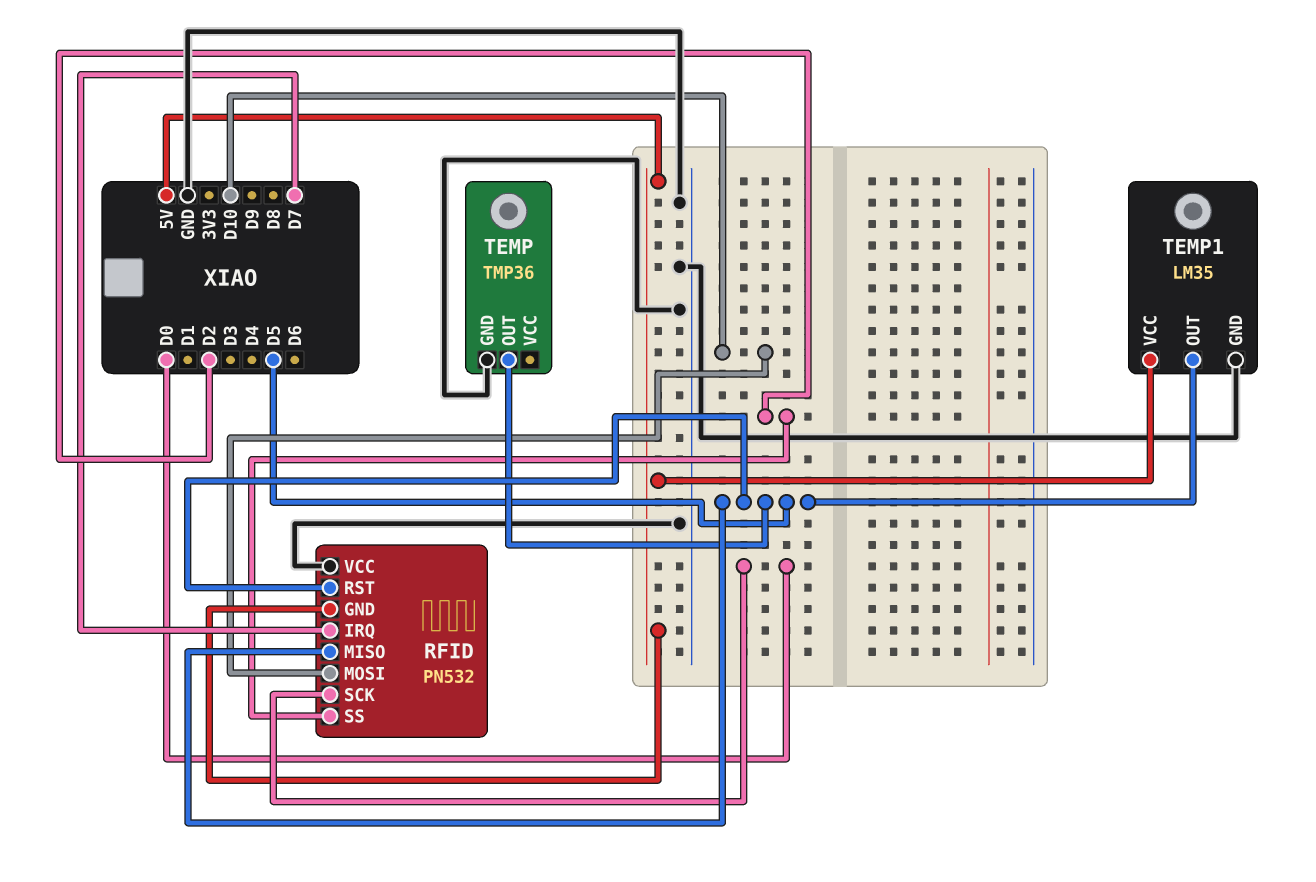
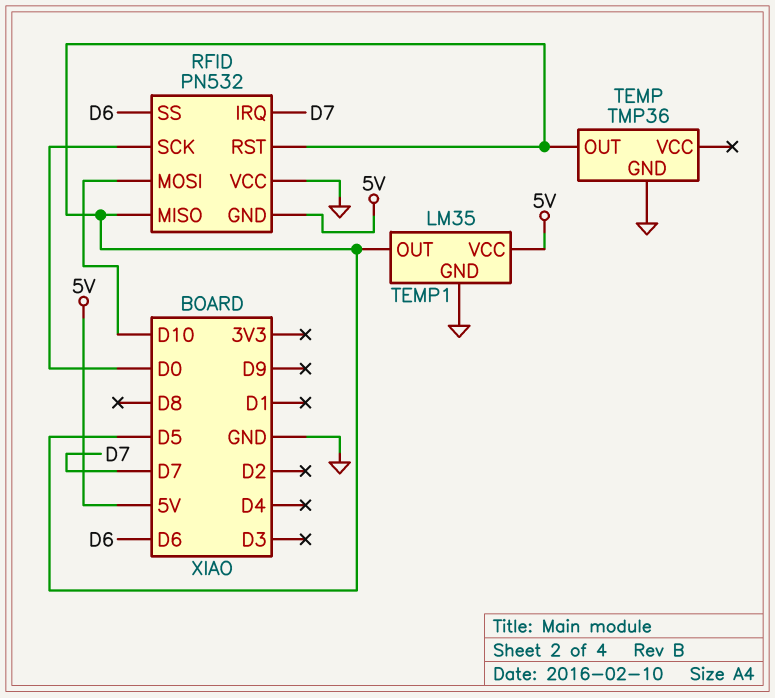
RFID pin SS: D2 -> D6

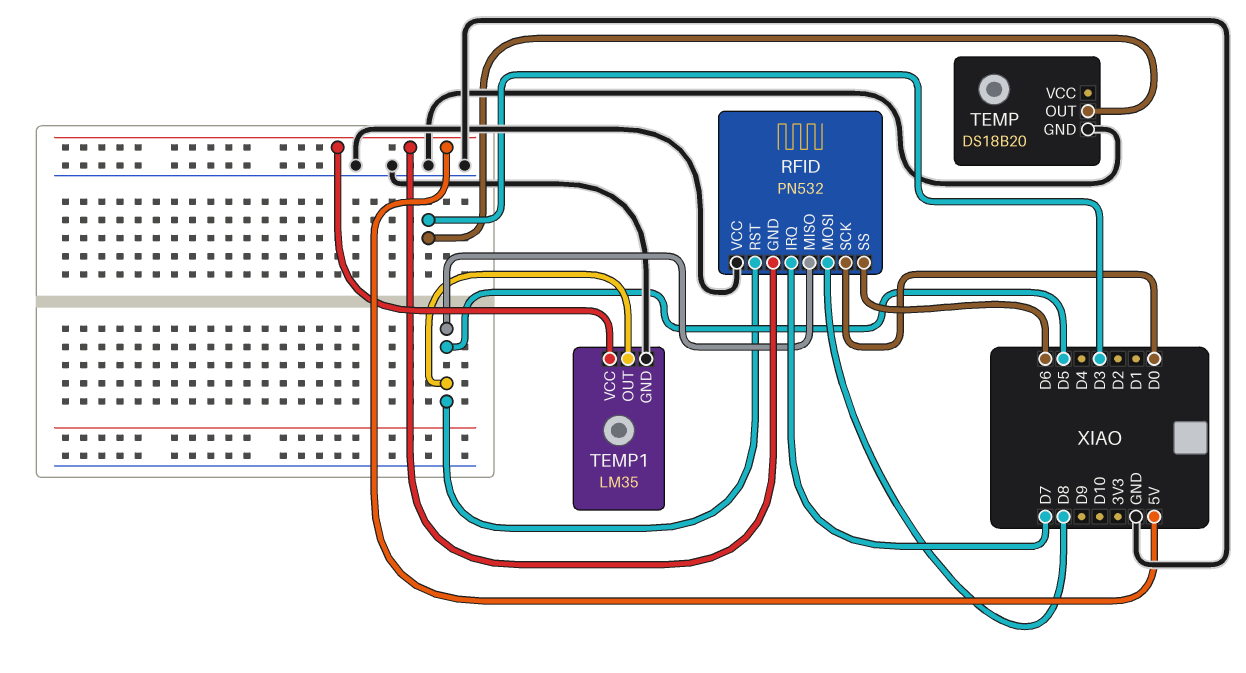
RFID pin MOSI: D10 -> D8
TEMP: TMP36 -> DS18B20
TEMP pin OUT: D5 -> D3

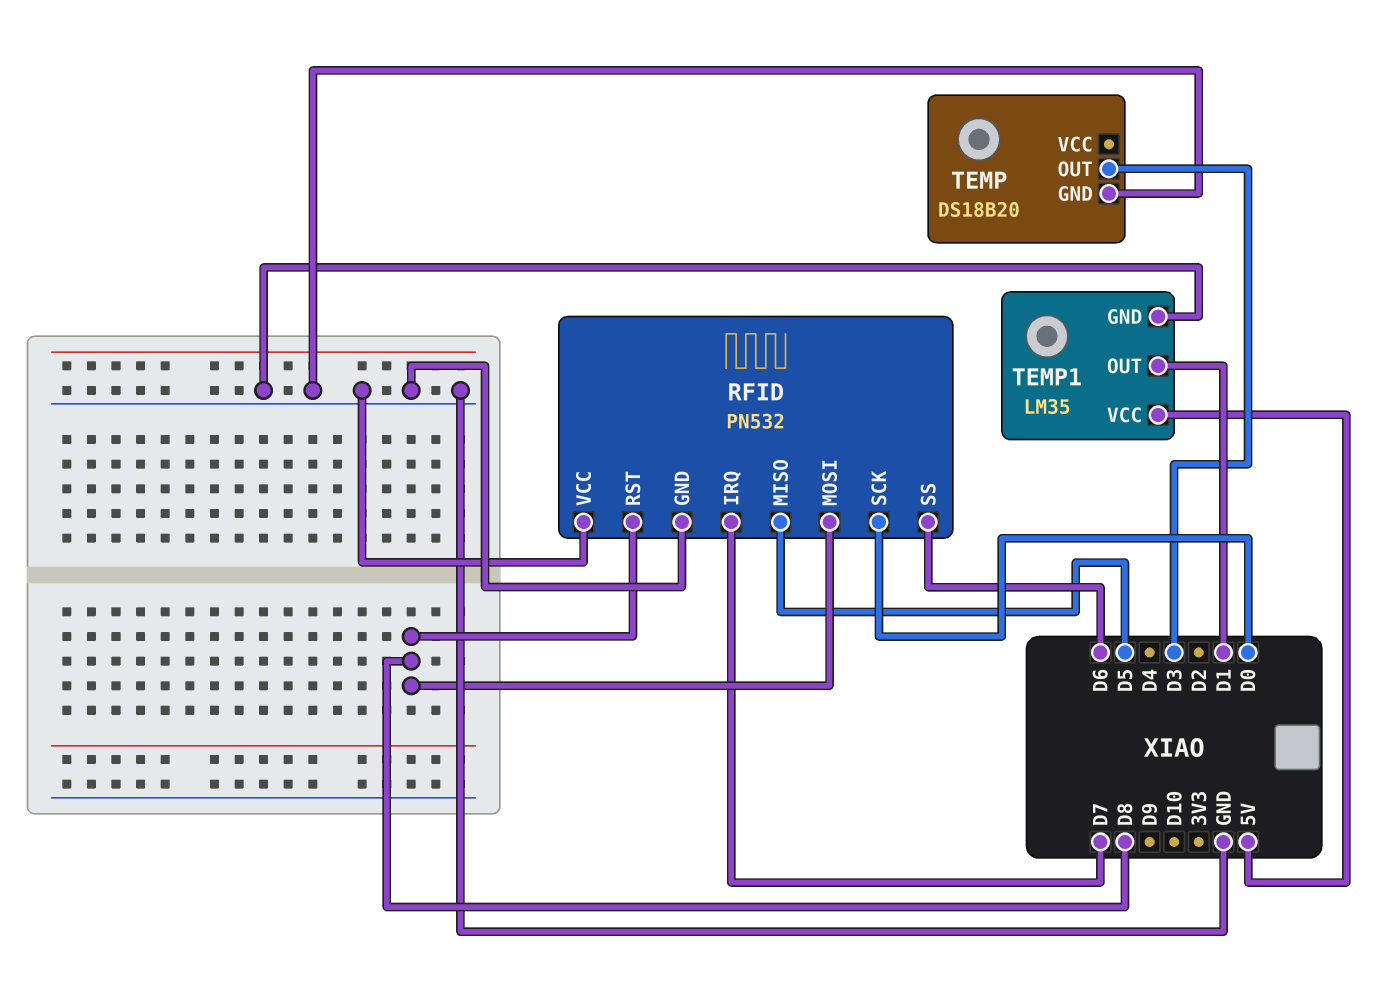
RFID pin GND: 5V -> GND
RFID pin RST: D5 -> D8
TEMP1 pin OUT: D5 -> D1

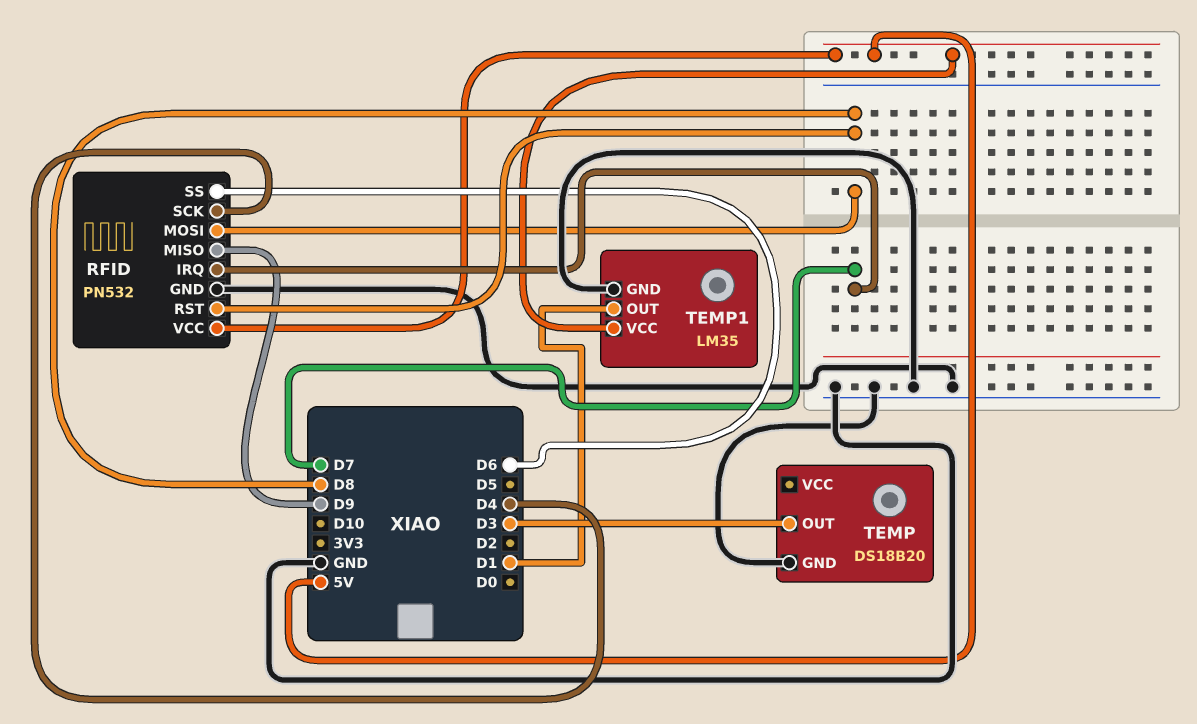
RFID pin MISO: D5 -> D9
RFID pin SCK: D0 -> D4
RFID pin VCC: GND -> 5V

